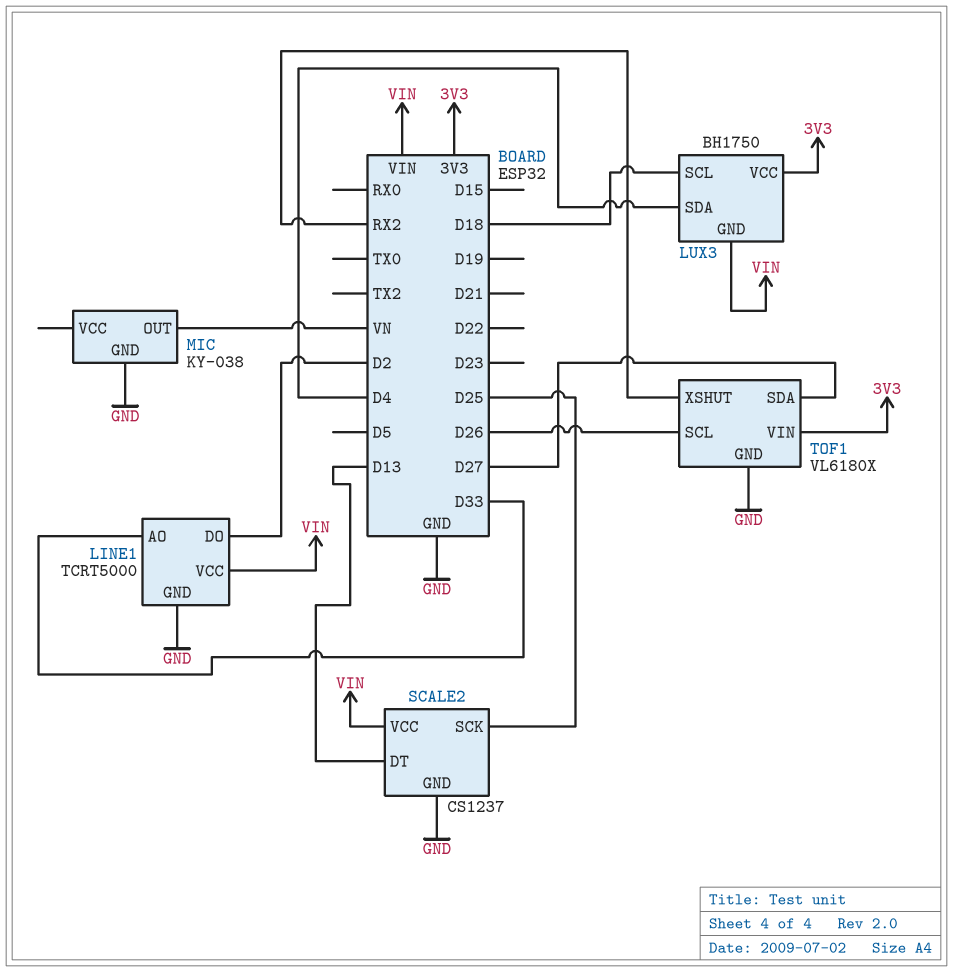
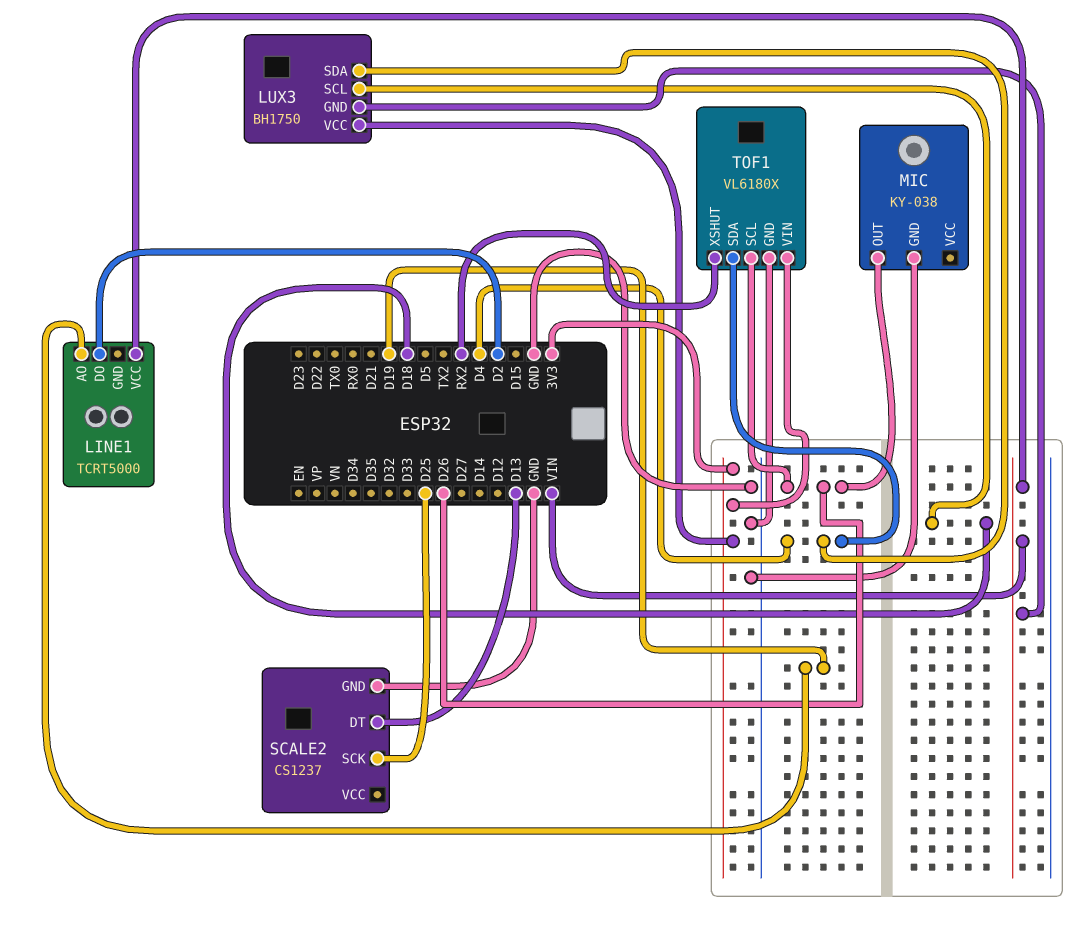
LINE1 pin AO: D33 -> D19
LINE1 pin GND: GND -> none
MIC pin OUT: VN -> D26
SCALE2 pin VCC: VIN -> none
TOF1 pin SDA: D27 -> D4

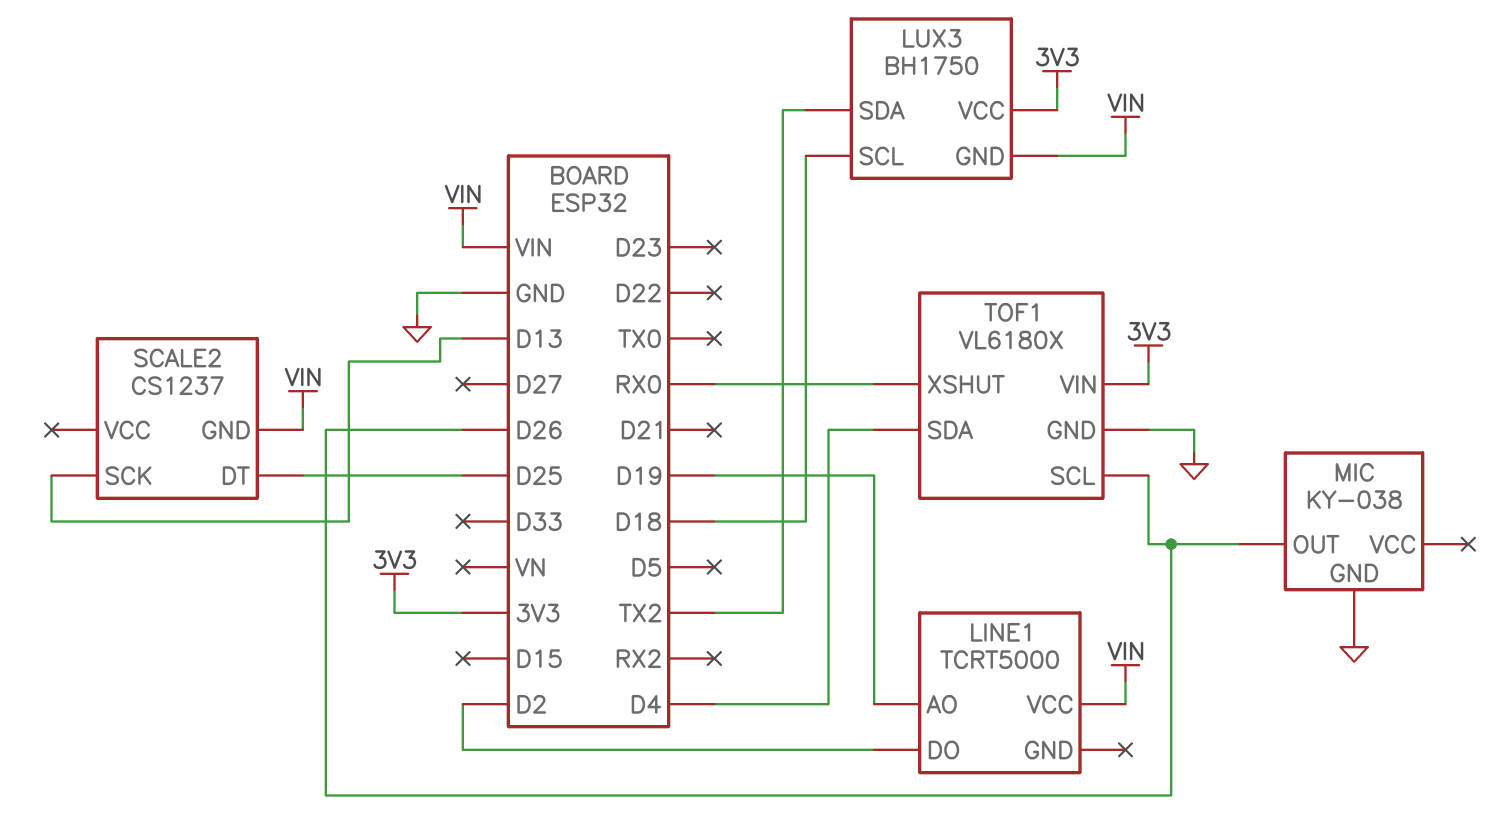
LUX3 pin SDA: D4 -> TX2
SCALE2 pin DT: D13 -> D25
SCALE2 pin GND: GND -> VIN
SCALE2 pin SCK: D25 -> D13
TOF1 pin XSHUT: RX2 -> RX0

